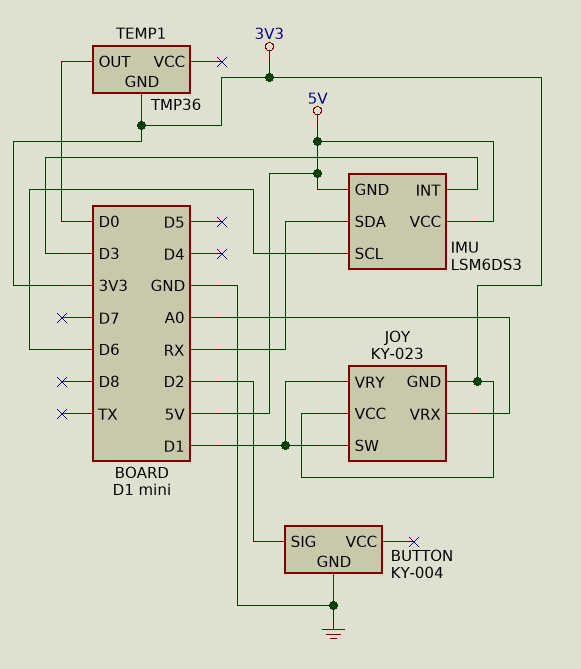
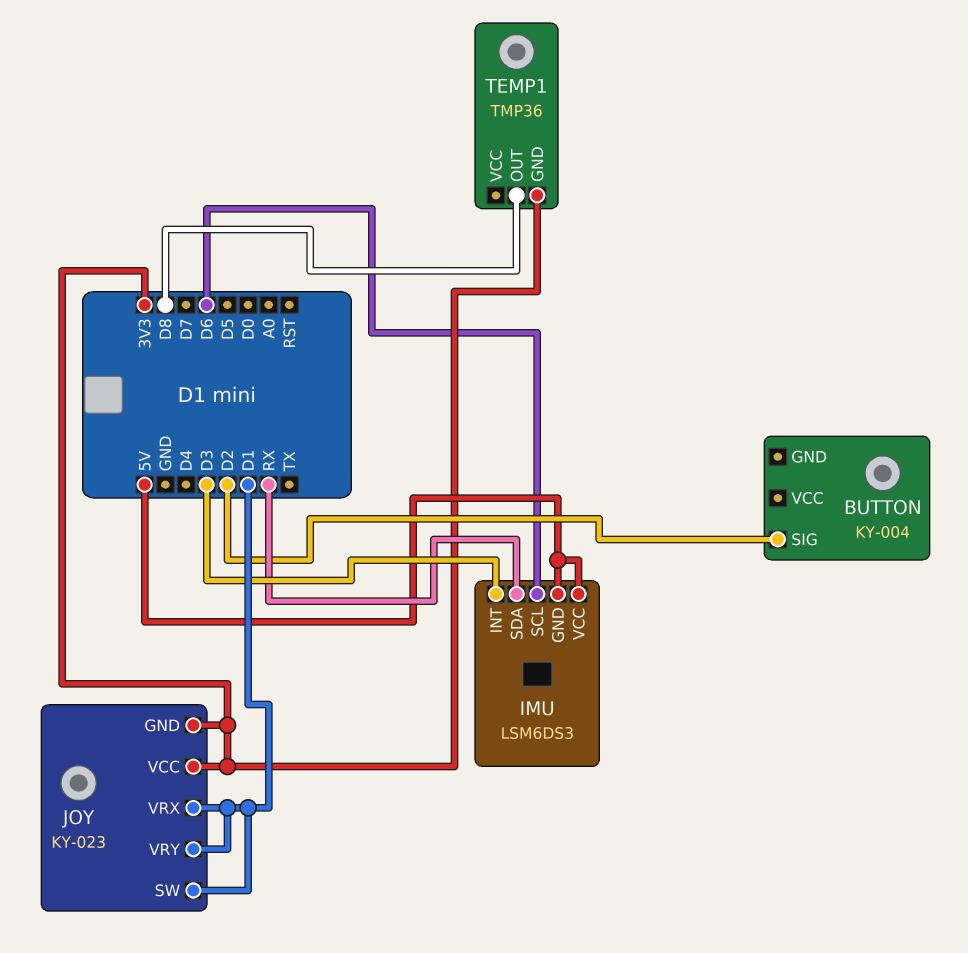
BUTTON pin GND: GND -> none
JOY pin VRX: A0 -> D1
TEMP1 pin OUT: D0 -> D8

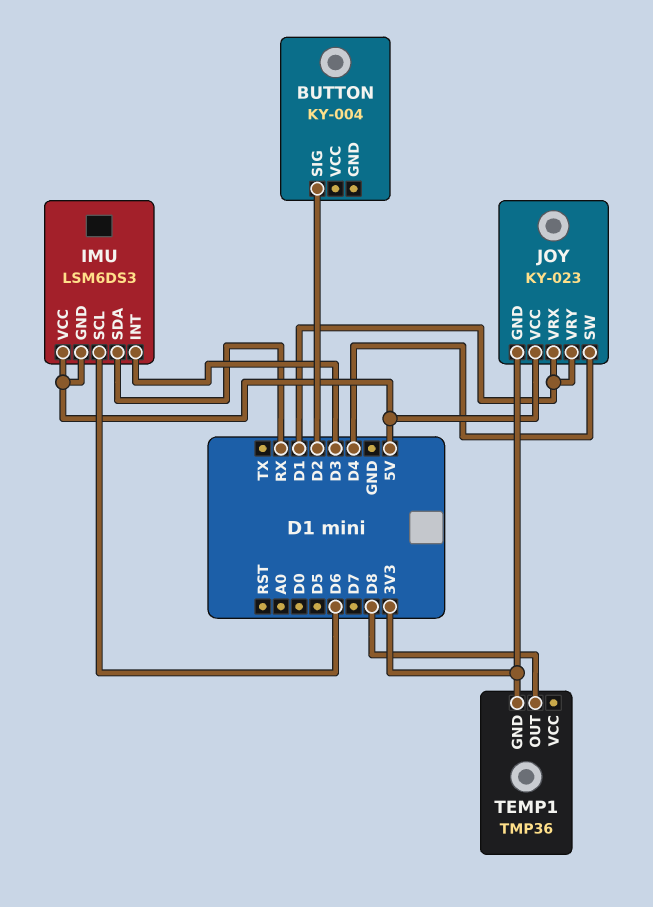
JOY pin SW: D1 -> D4
JOY pin VCC: 3V3 -> 5V

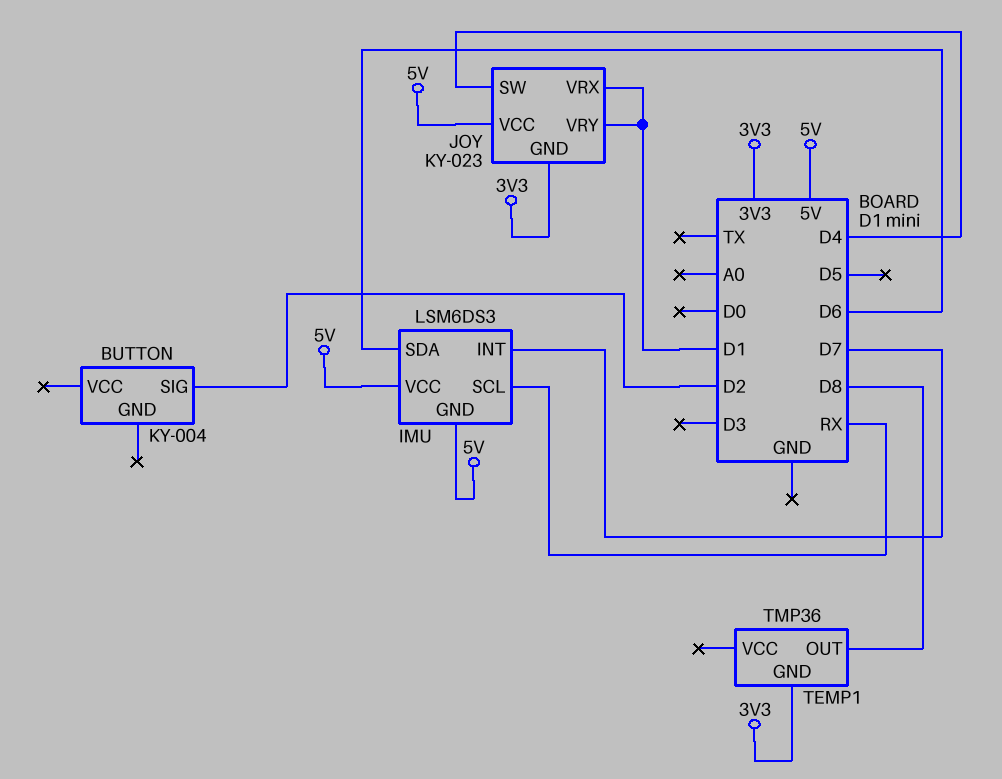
IMU pin INT: D3 -> D7
IMU pin SCL: D6 -> RX
IMU pin SDA: RX -> D6

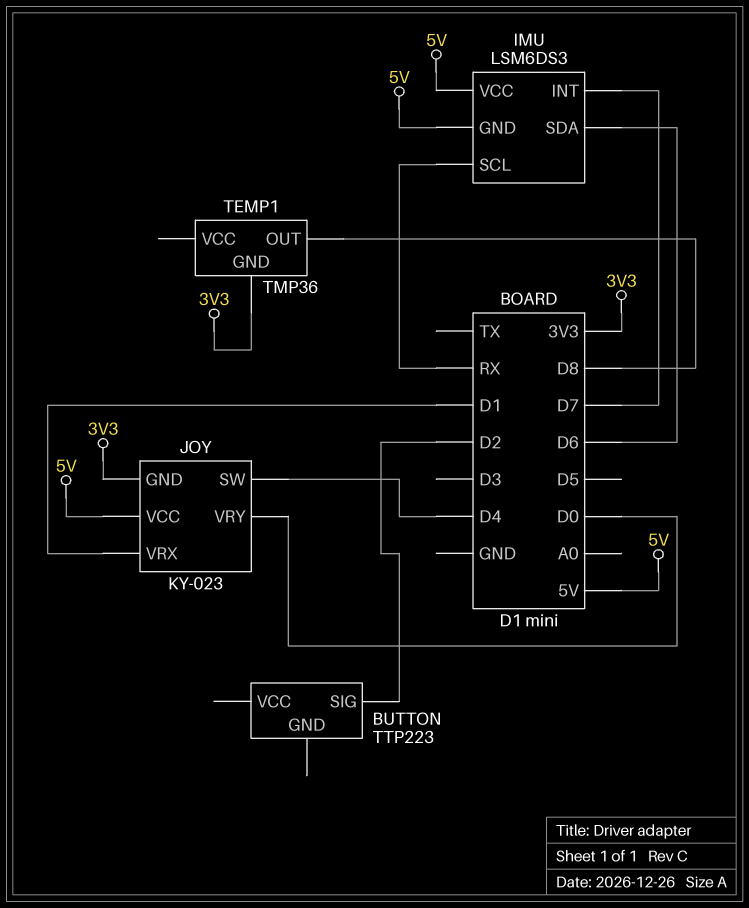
BUTTON: KY-004 -> TTP223
JOY pin VRY: D1 -> D0

